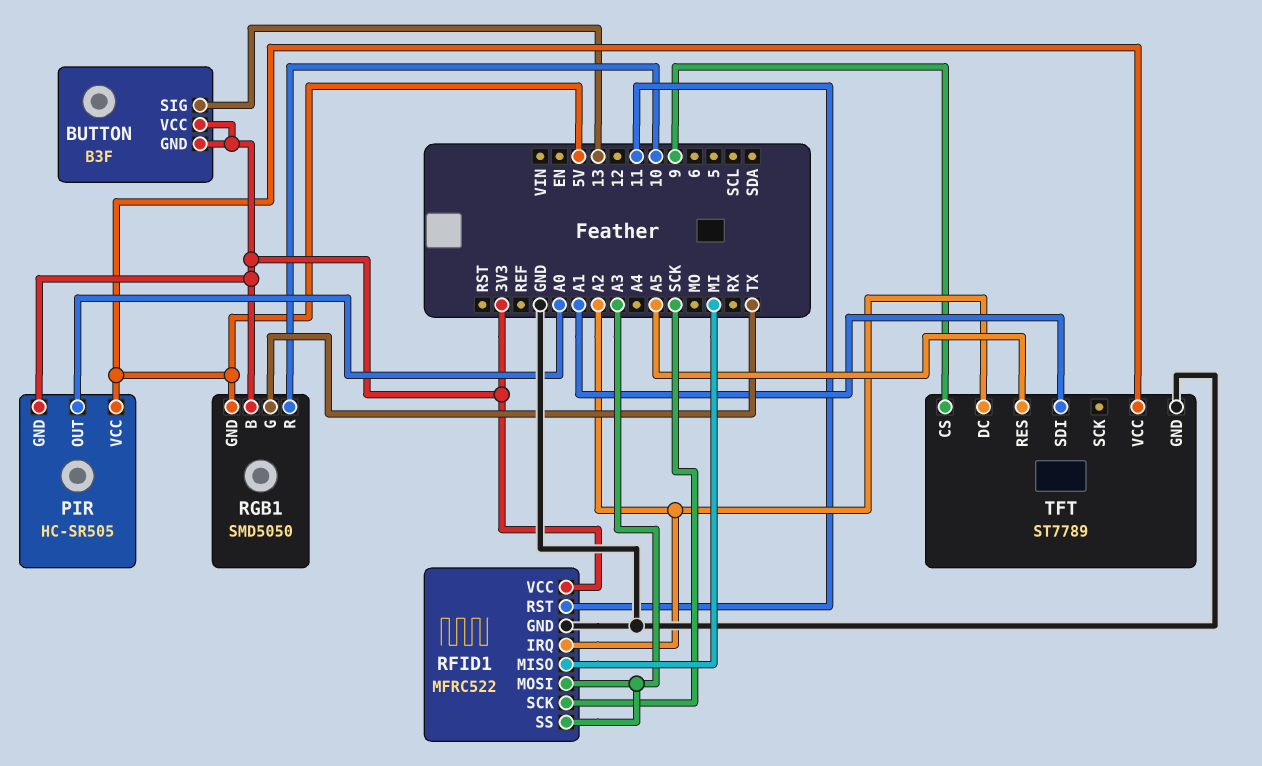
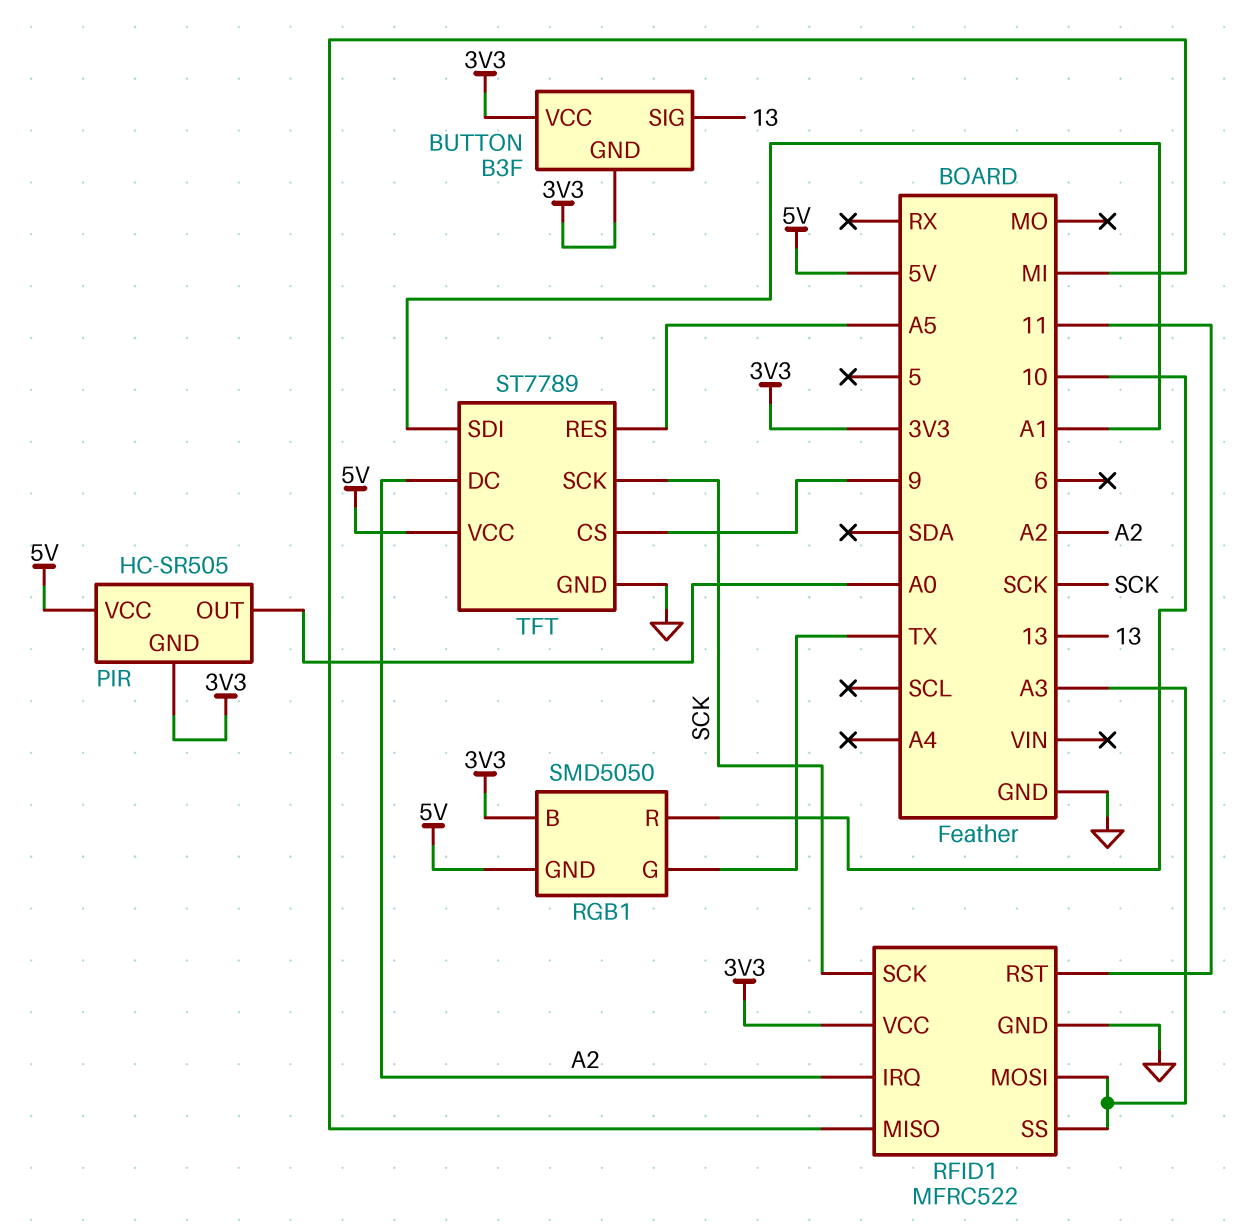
TFT pin SCK: none -> SCK

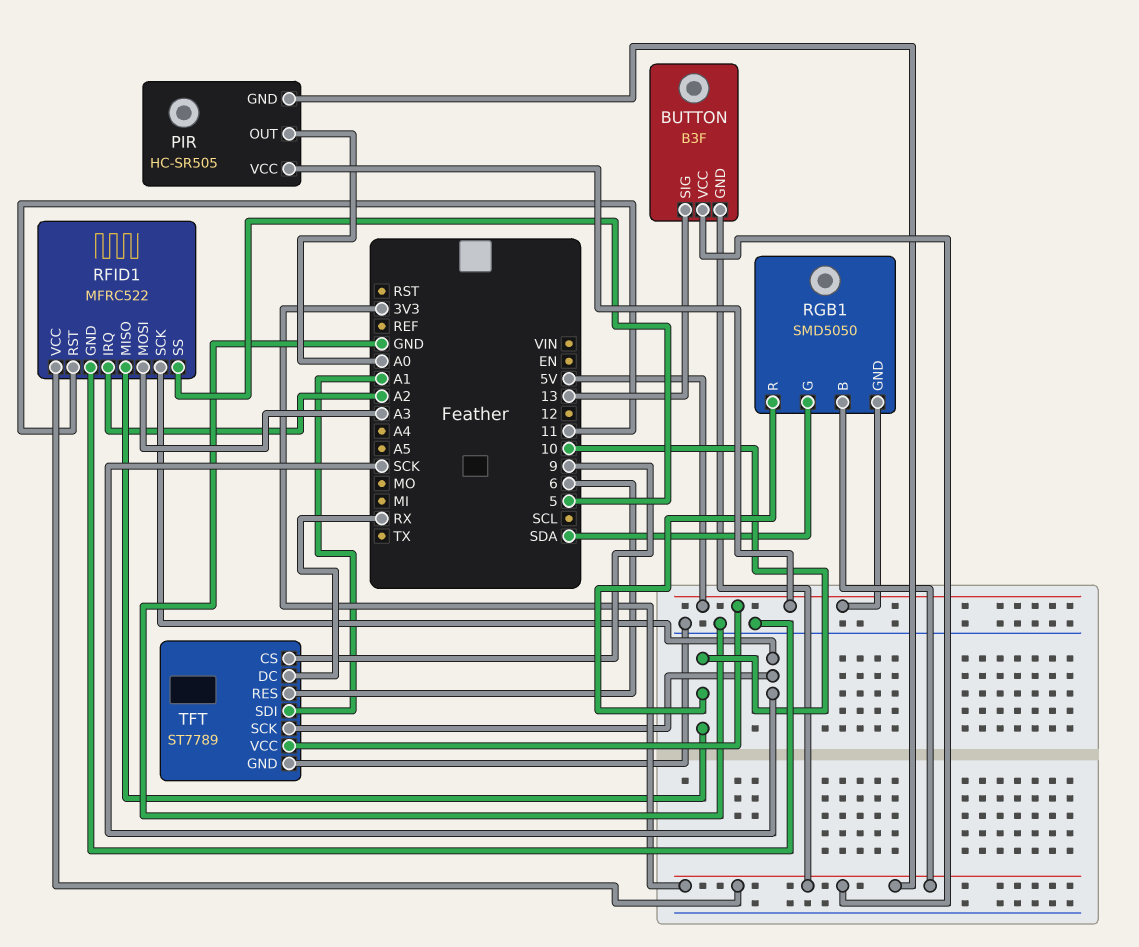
RFID1 pin MISO: MI -> 10
RFID1 pin SS: A3 -> 5
RGB1 pin G: TX -> SDA
TFT pin DC: A2 -> RX
TFT pin RES: A5 -> 6

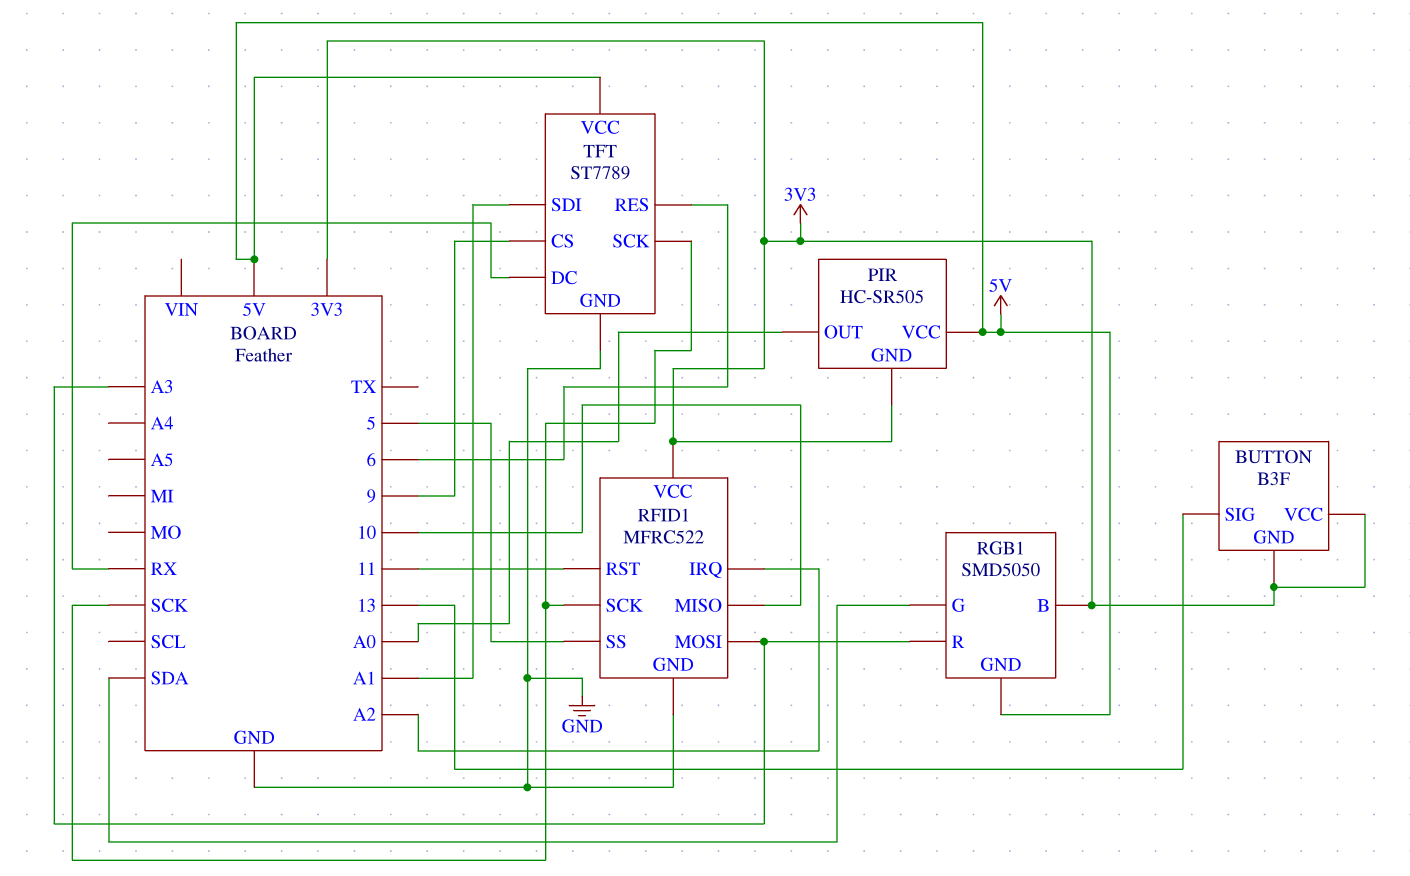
RGB1 pin R: 10 -> A3

